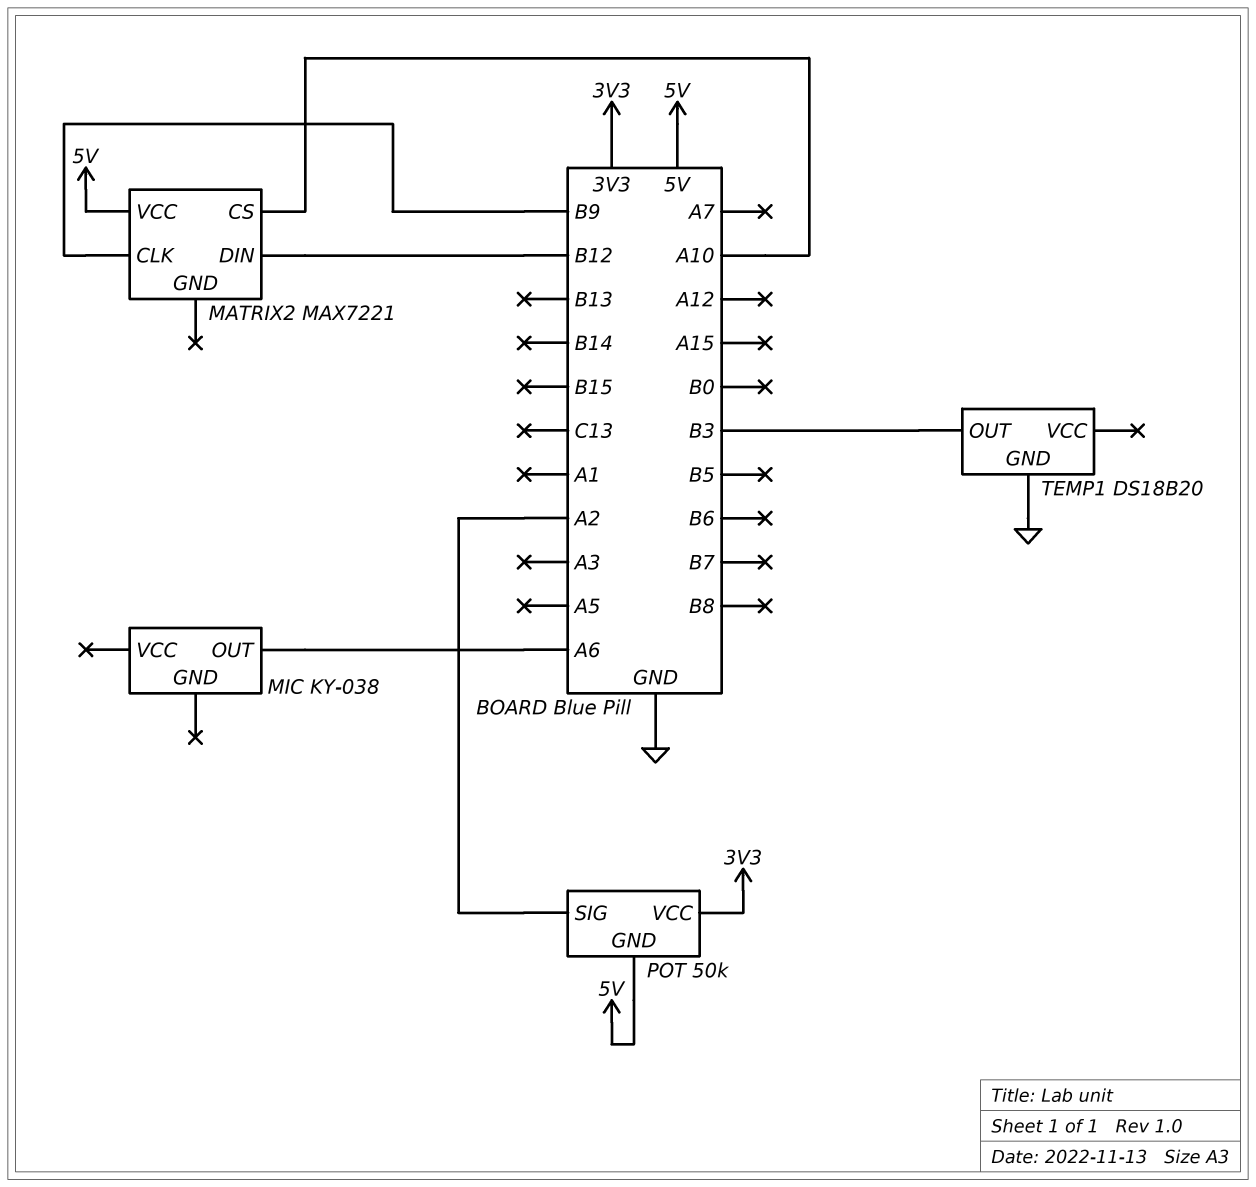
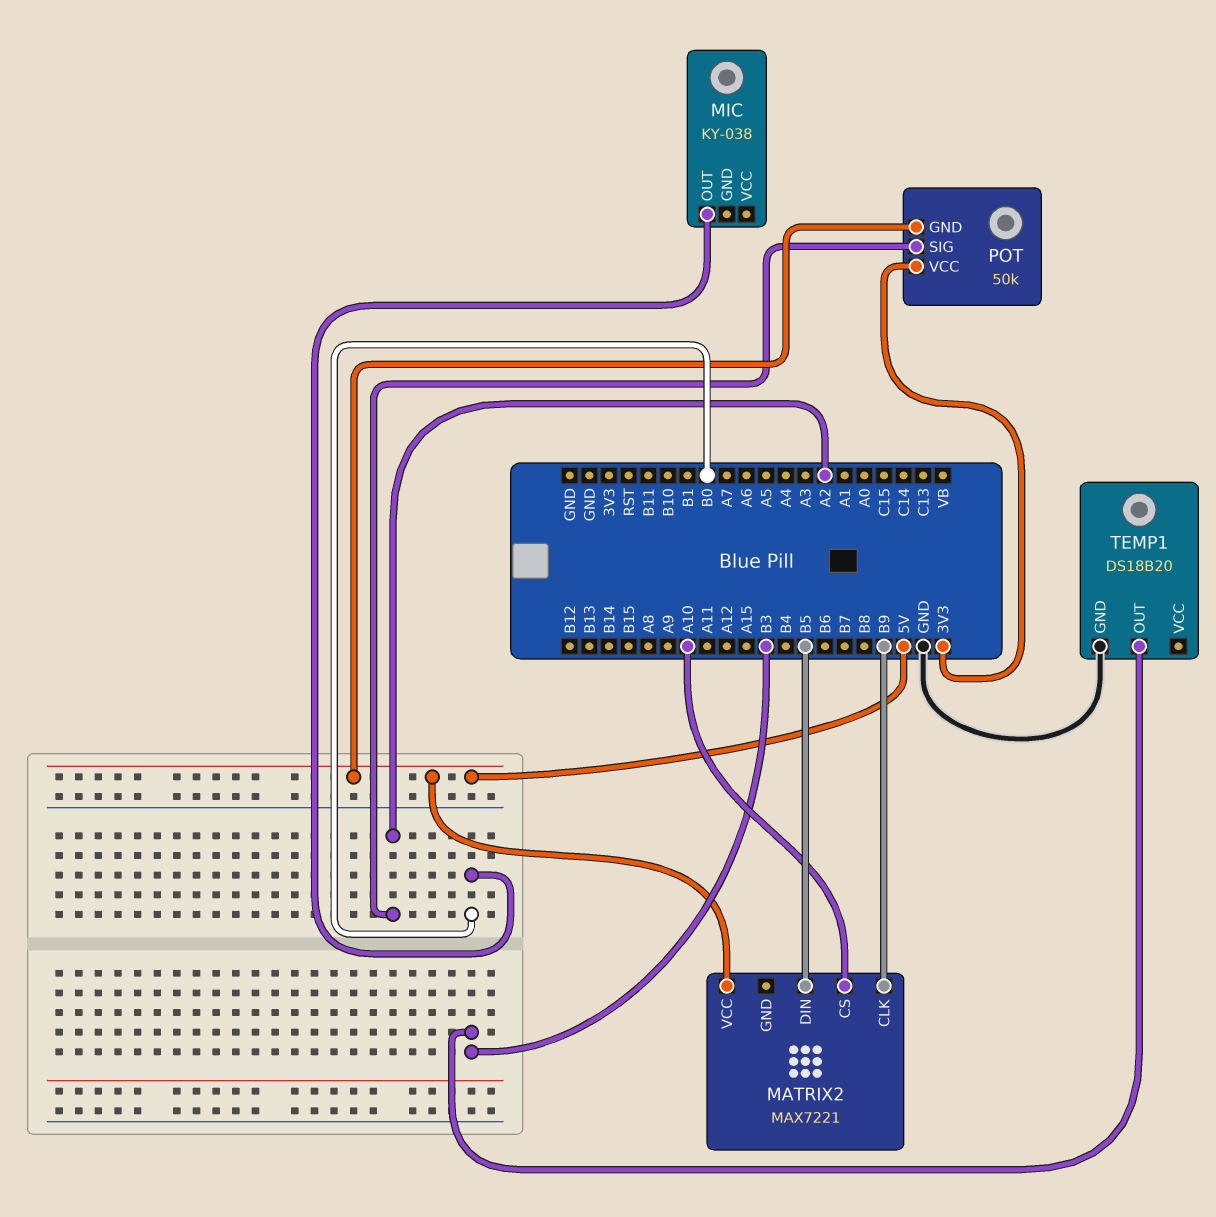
MATRIX2 pin DIN: B12 -> B5
MIC pin OUT: A6 -> B0

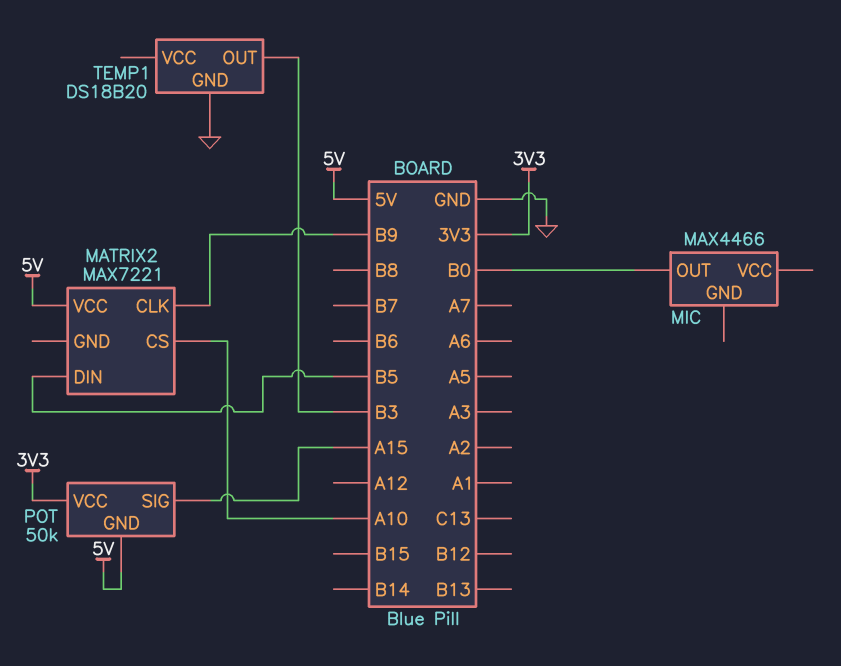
MIC: KY-038 -> MAX4466
POT pin SIG: A2 -> A15

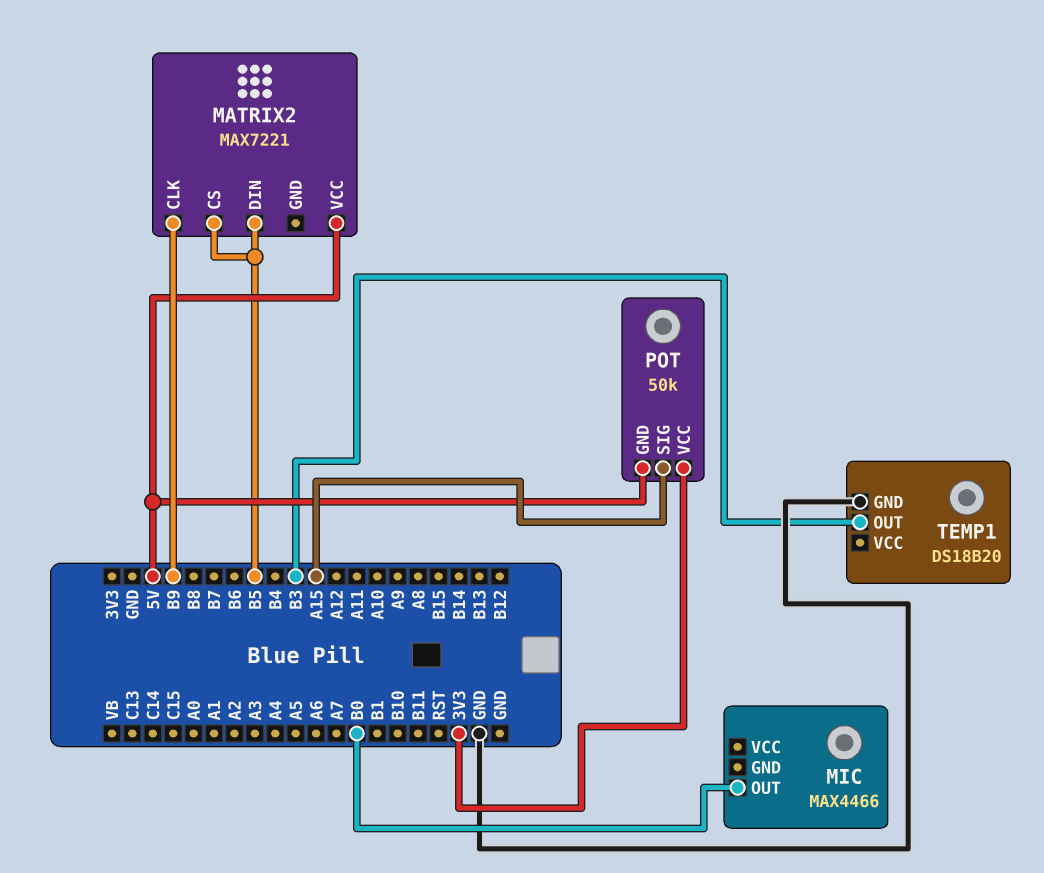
MATRIX2 pin CS: A10 -> B5

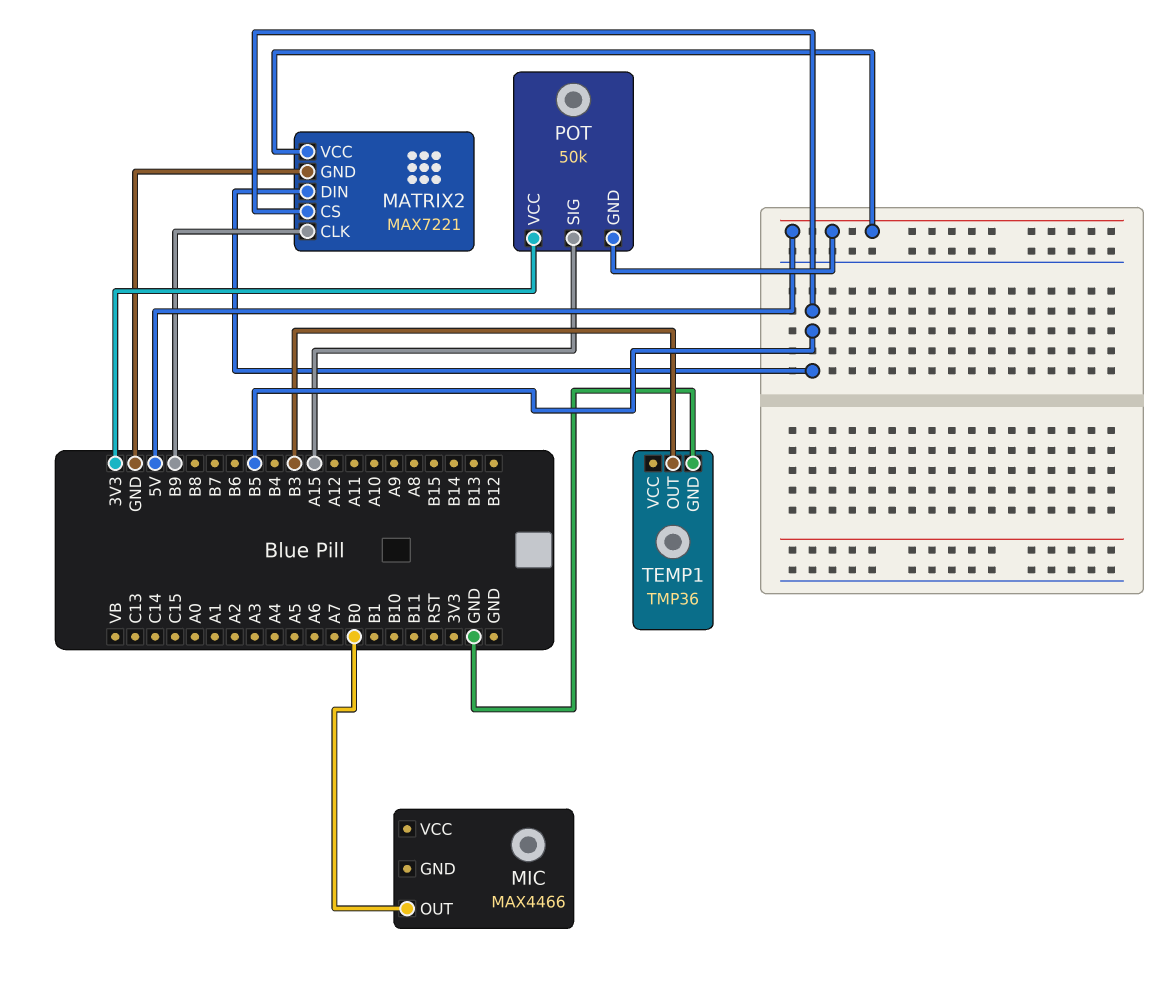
MATRIX2 pin GND: none -> GND
TEMP1: DS18B20 -> TMP36

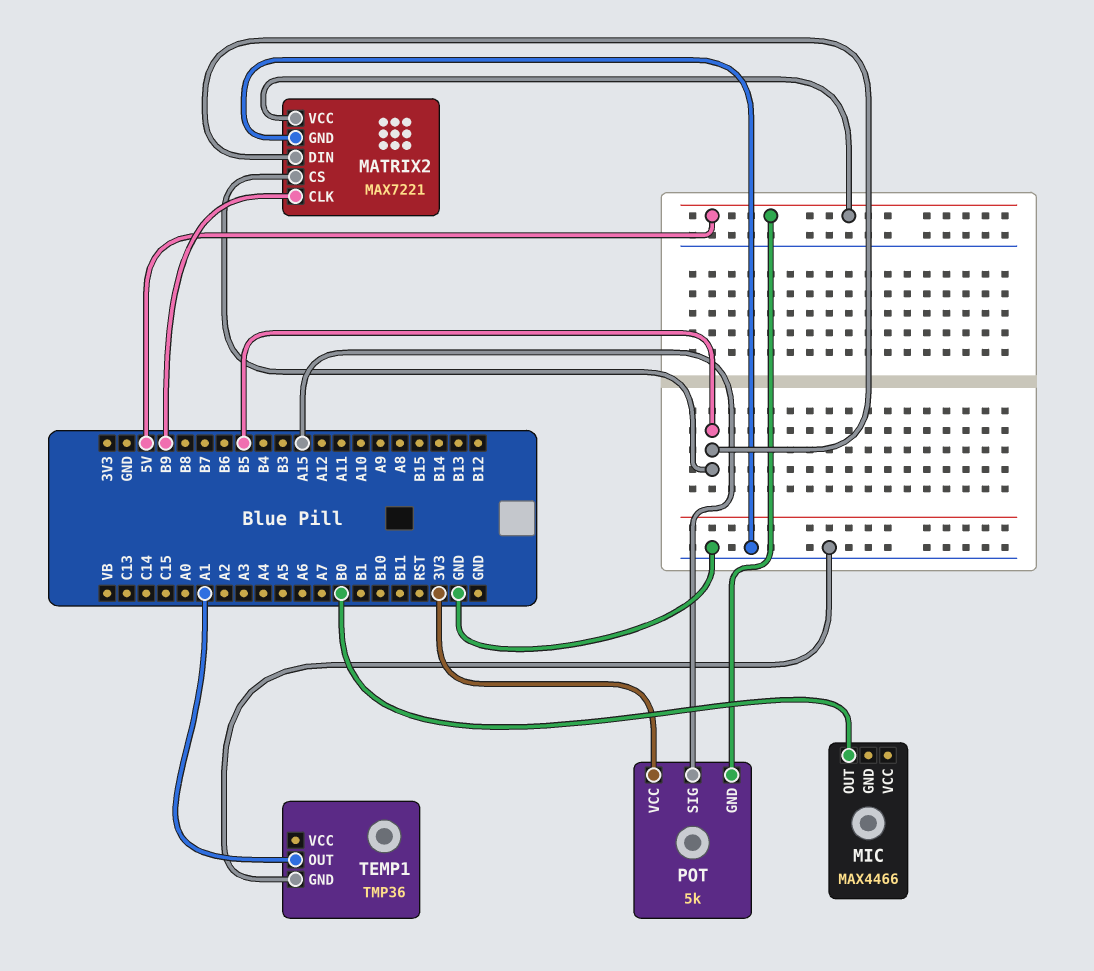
POT: 50k -> 5k
TEMP1 pin OUT: B3 -> A1

